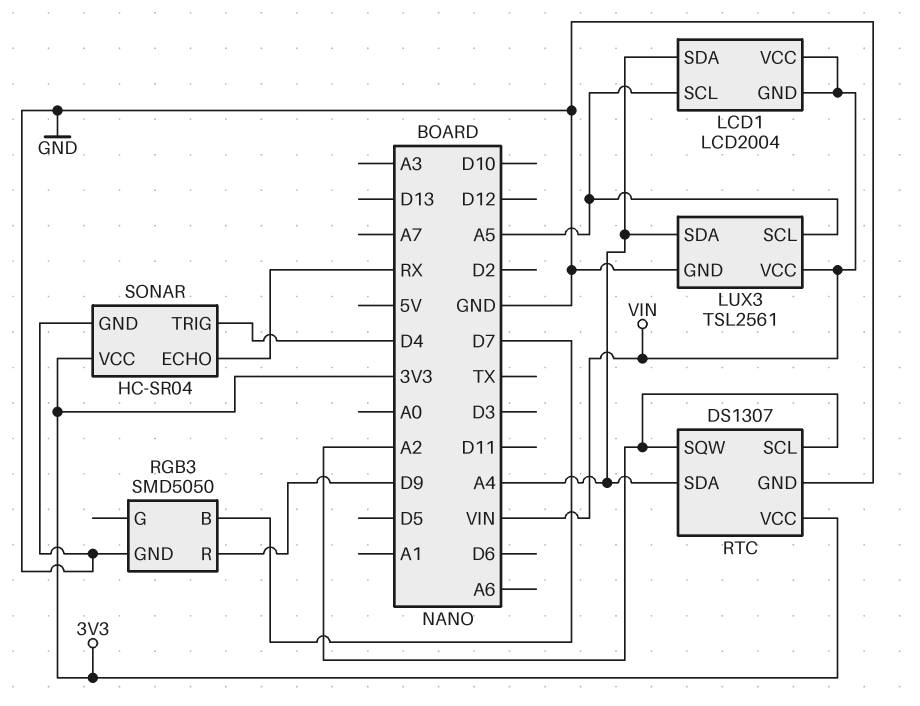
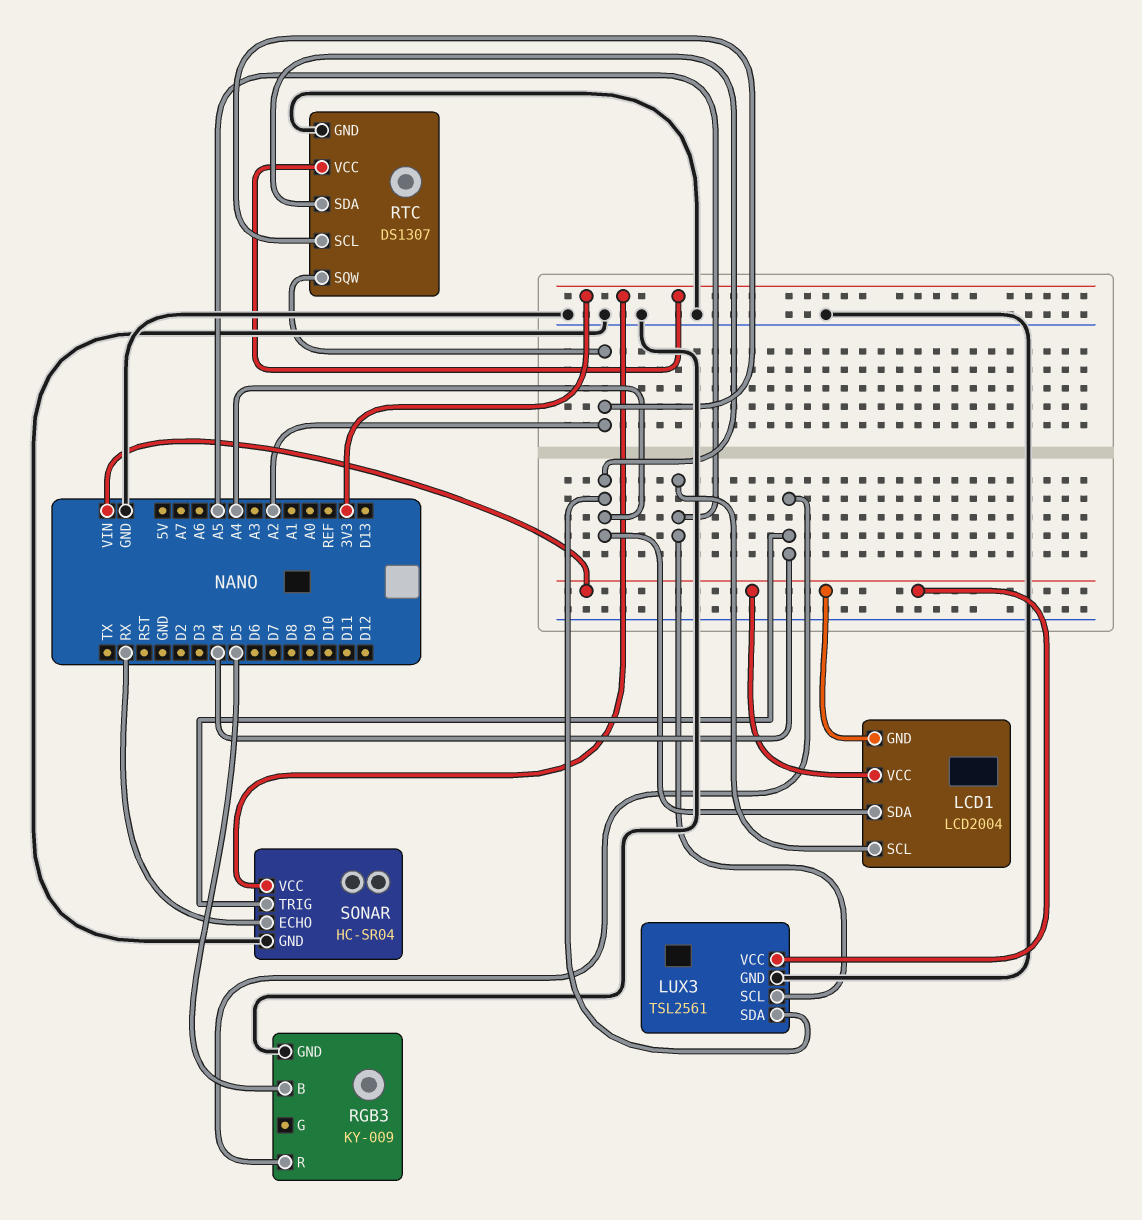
RGB3: SMD5050 -> KY-009
RGB3 pin B: D7 -> D5
RGB3 pin R: D9 -> D4

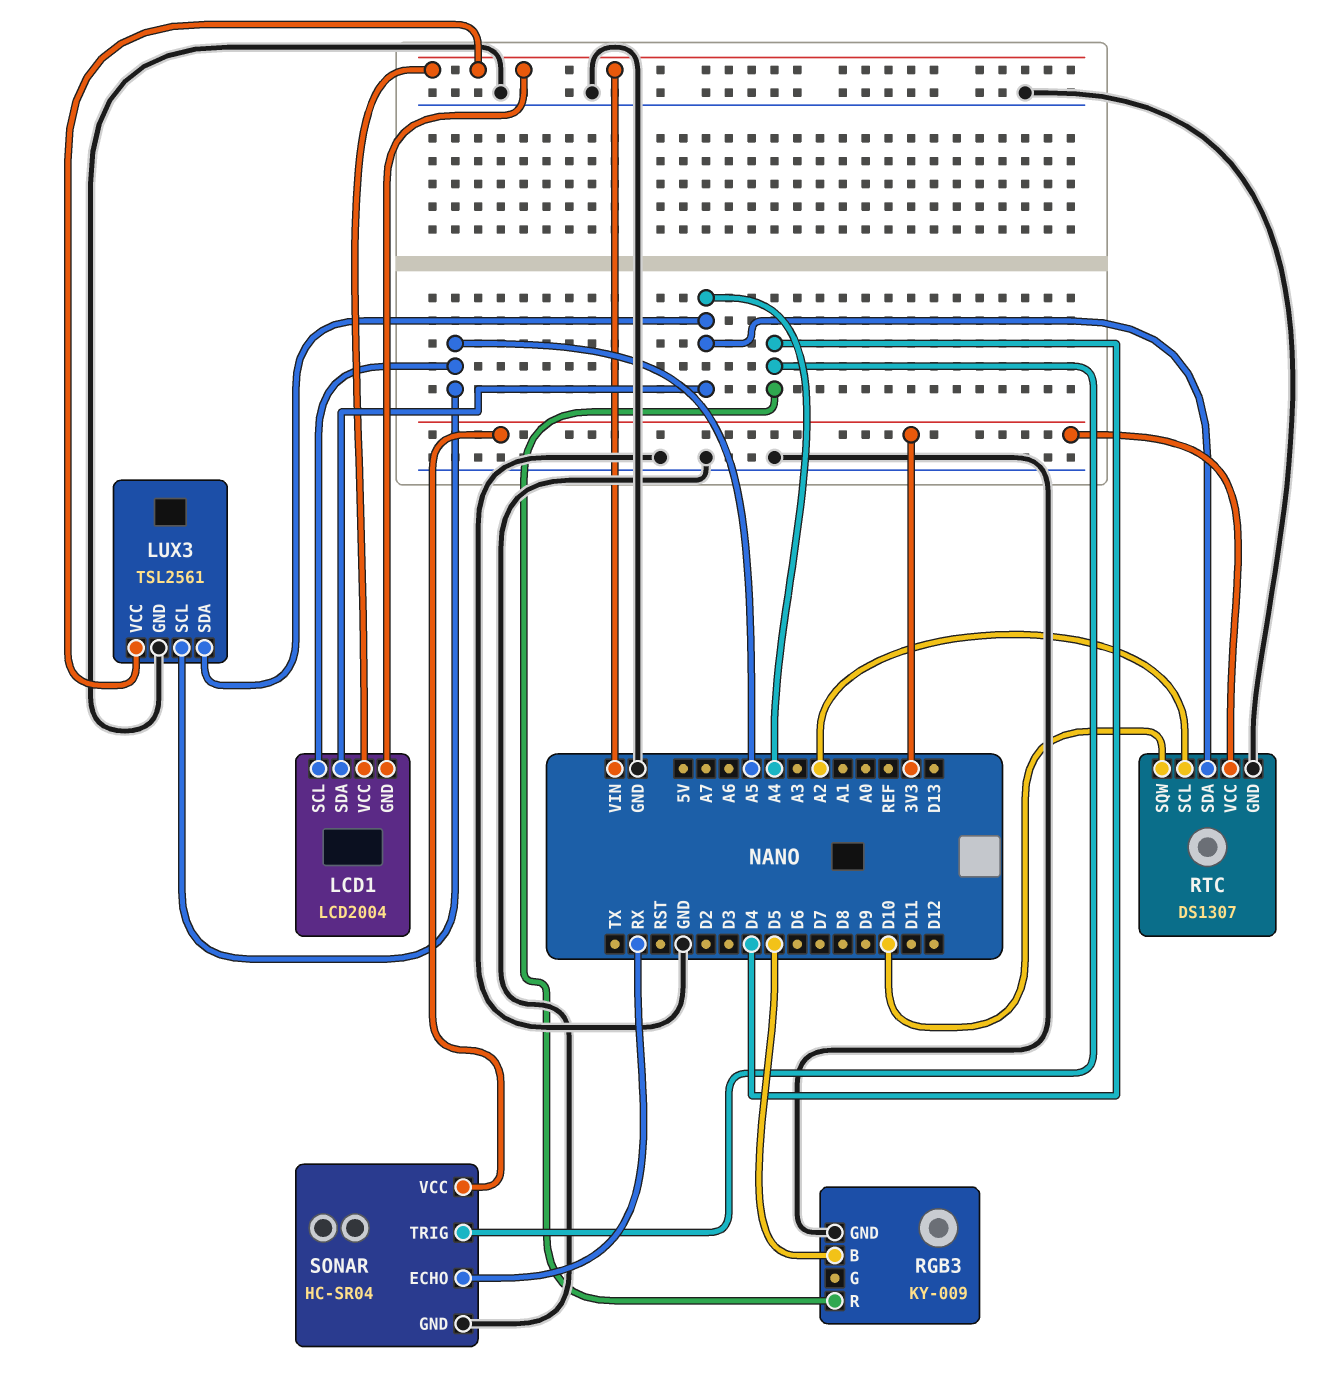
RTC pin SQW: A2 -> D10

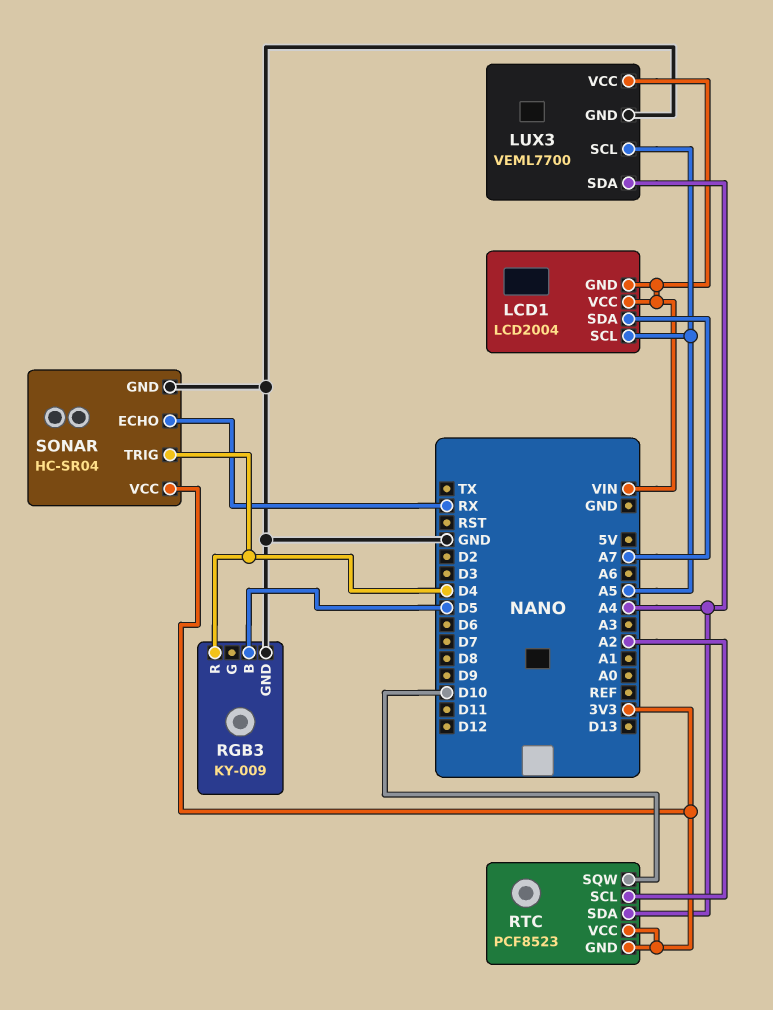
LCD1 pin SDA: A4 -> A7
LUX3: TSL2561 -> VEML7700
RTC: DS1307 -> PCF8523
RTC pin GND: GND -> 3V3

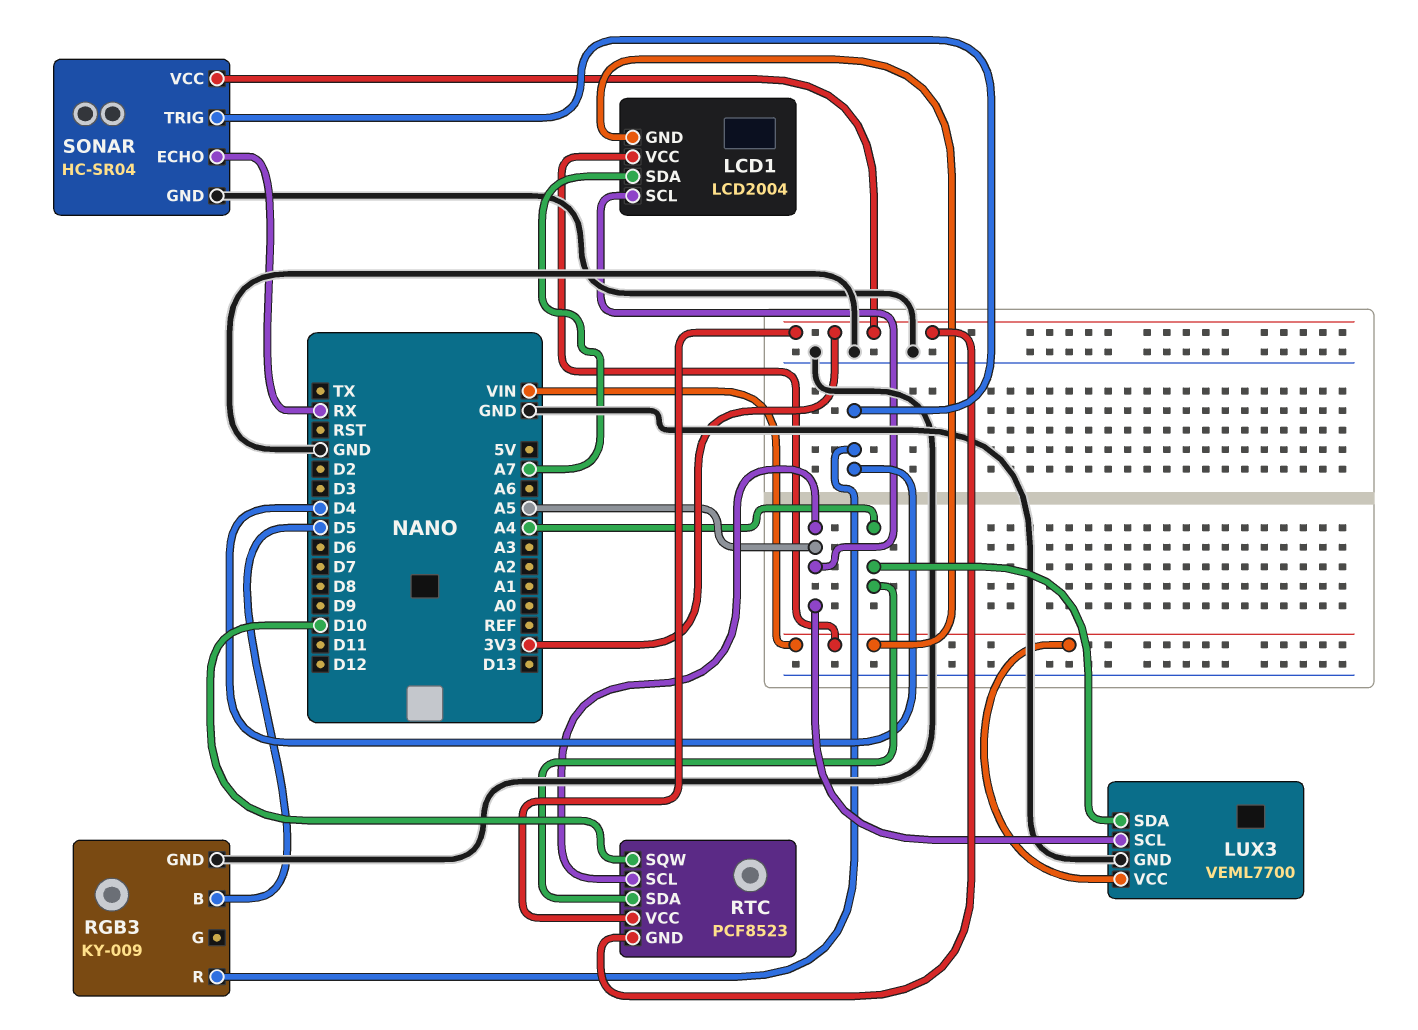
RTC pin SCL: A2 -> A5

